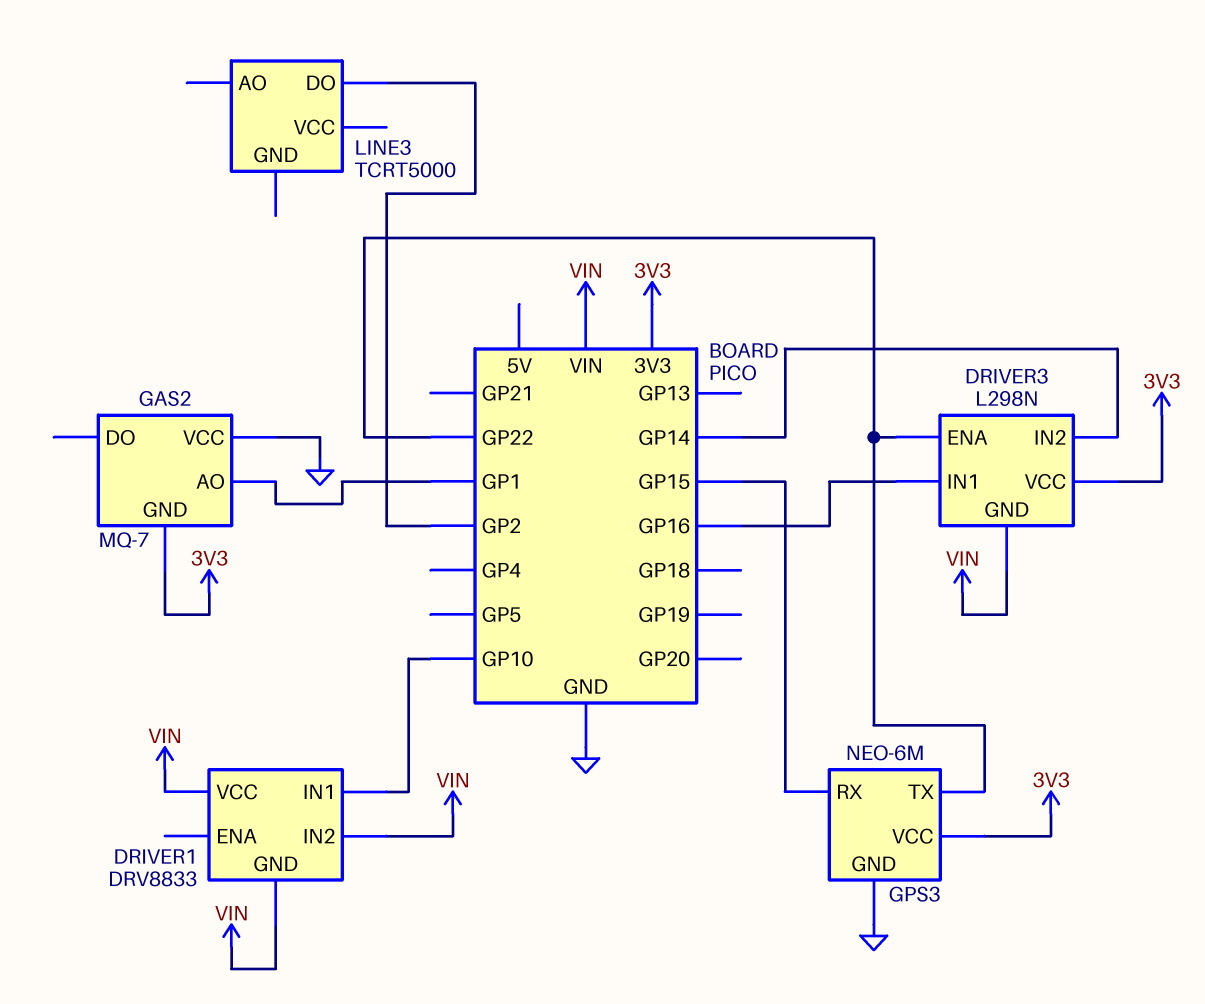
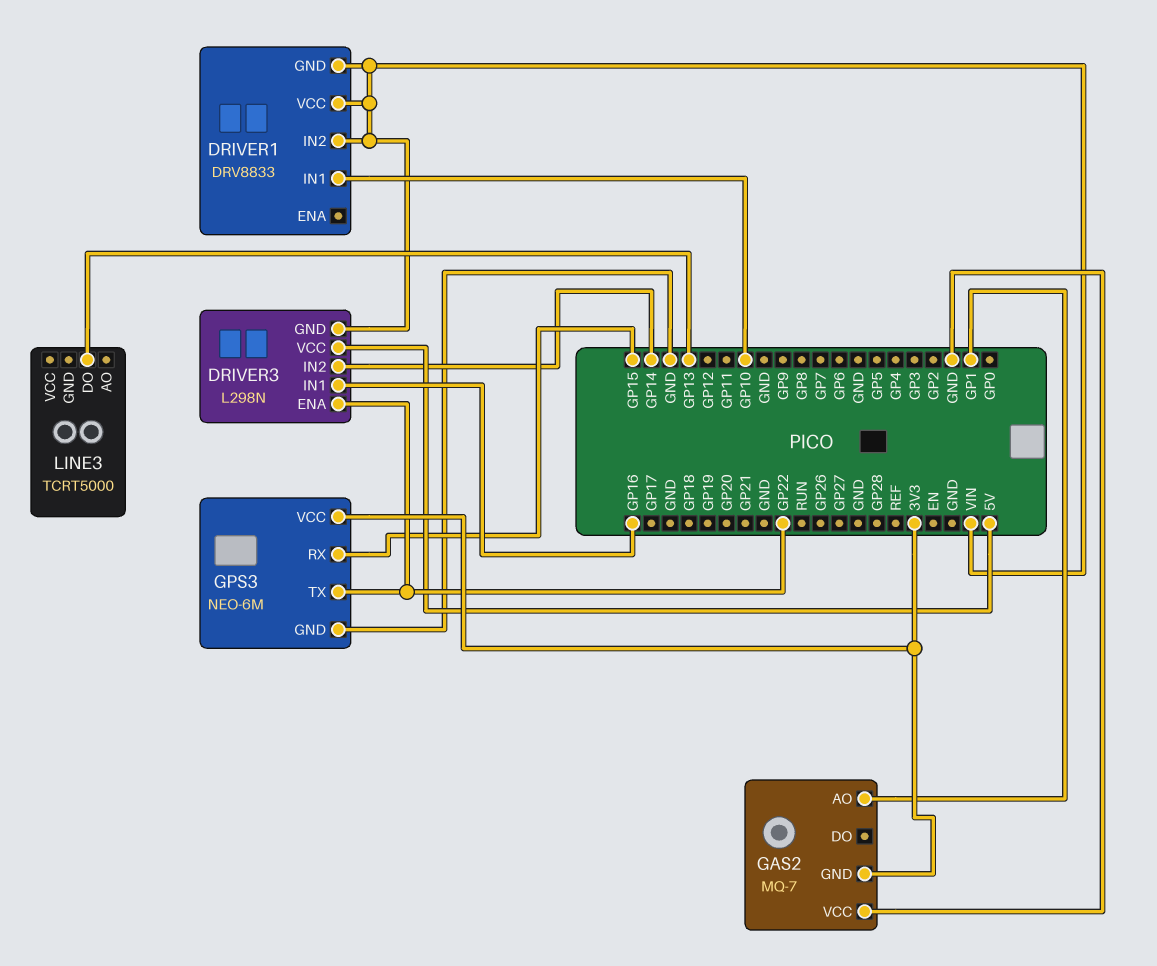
DRIVER3 pin VCC: 3V3 -> 5V
LINE3 pin DO: GP2 -> GP13

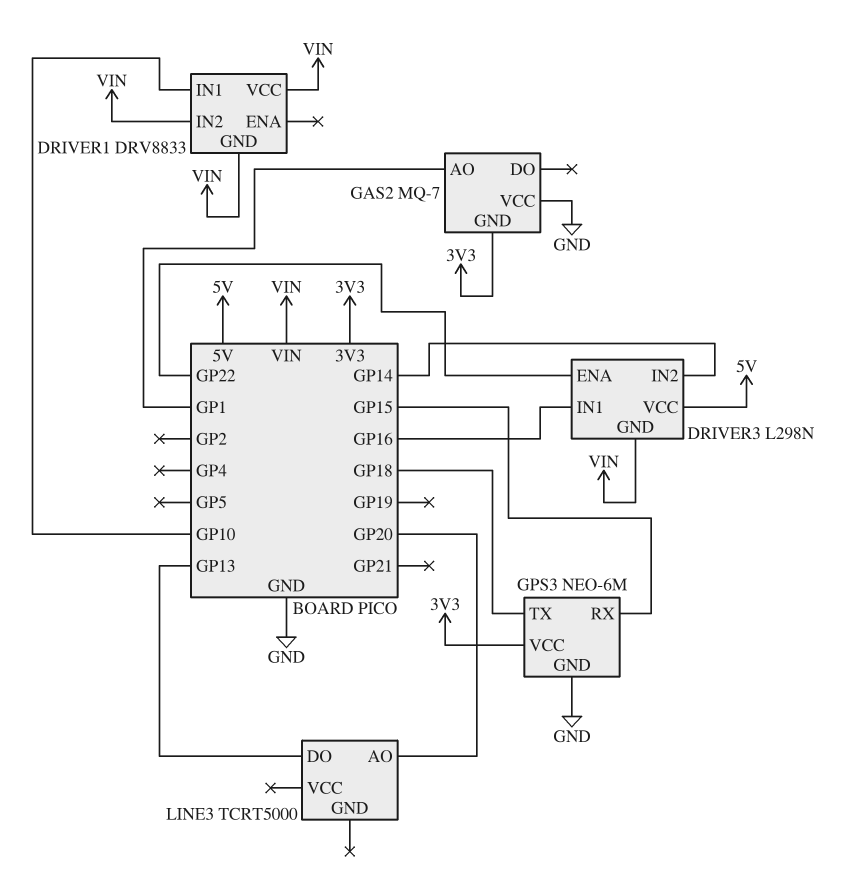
GPS3 pin TX: GP22 -> GP18
LINE3 pin AO: none -> GP20

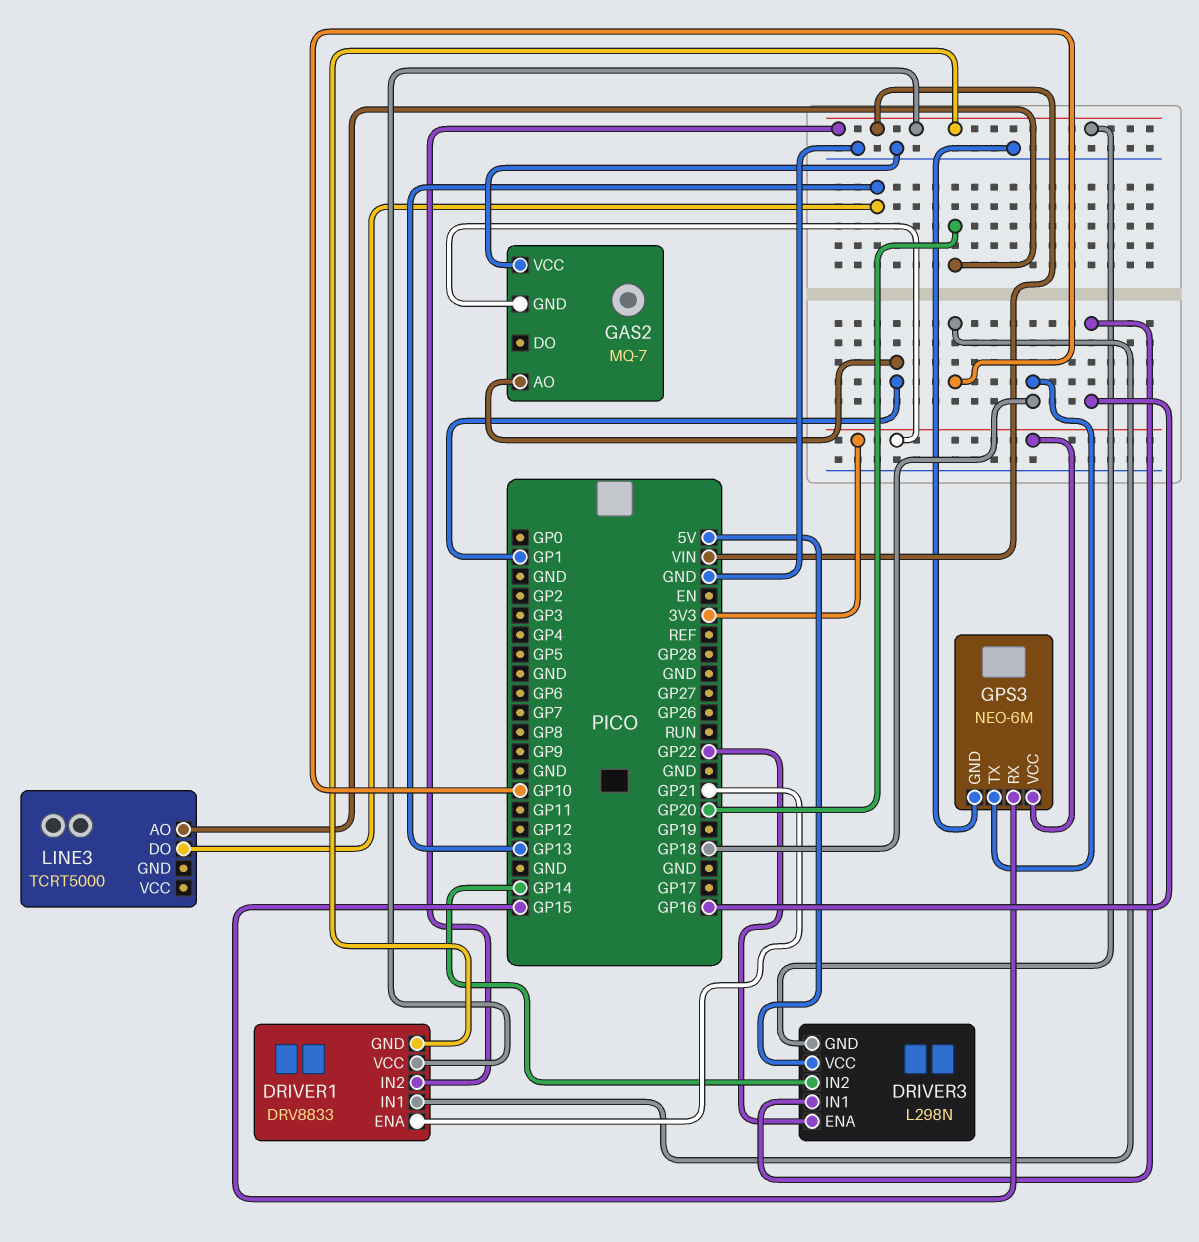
DRIVER1 pin ENA: none -> GP21

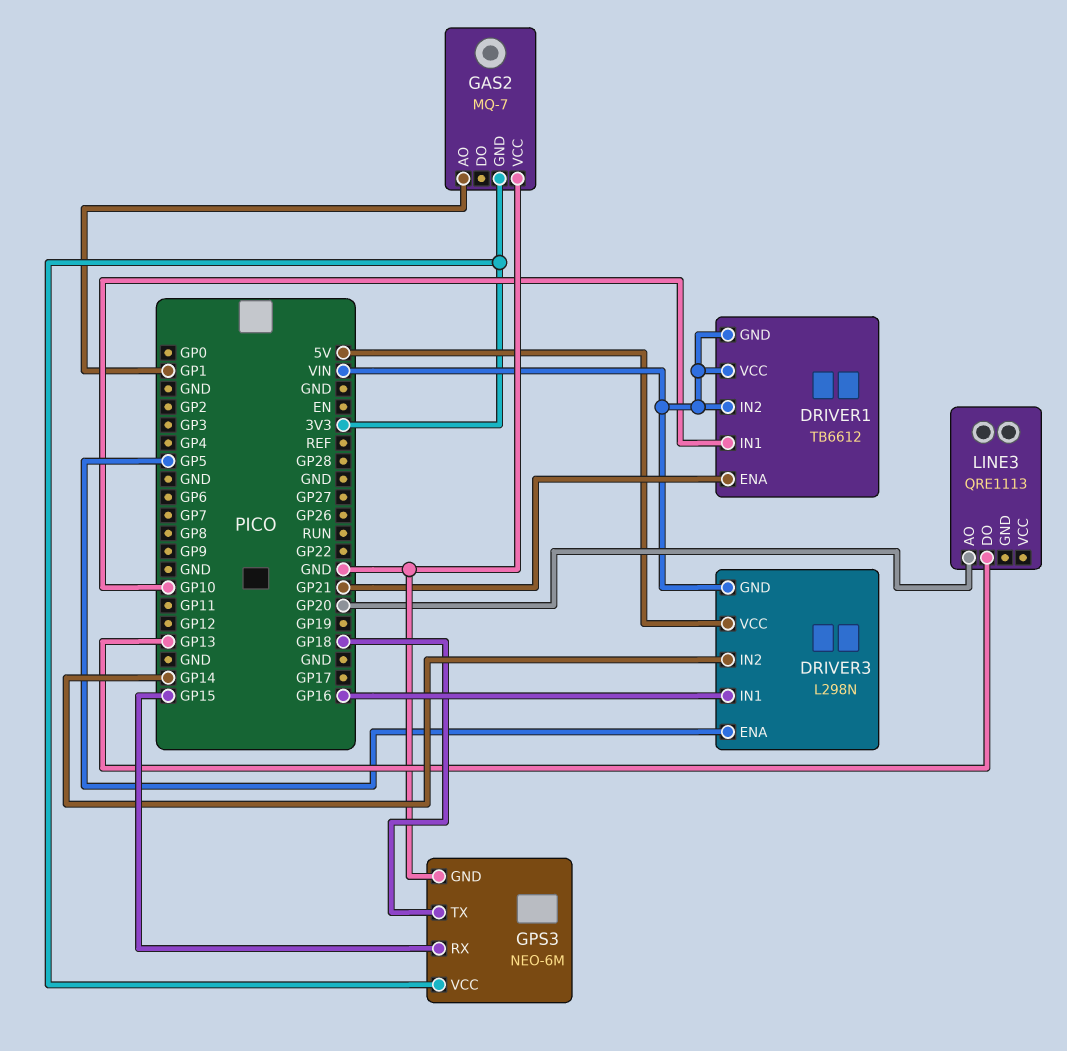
DRIVER1: DRV8833 -> TB6612
DRIVER3 pin ENA: GP22 -> GP5
LINE3: TCRT5000 -> QRE1113

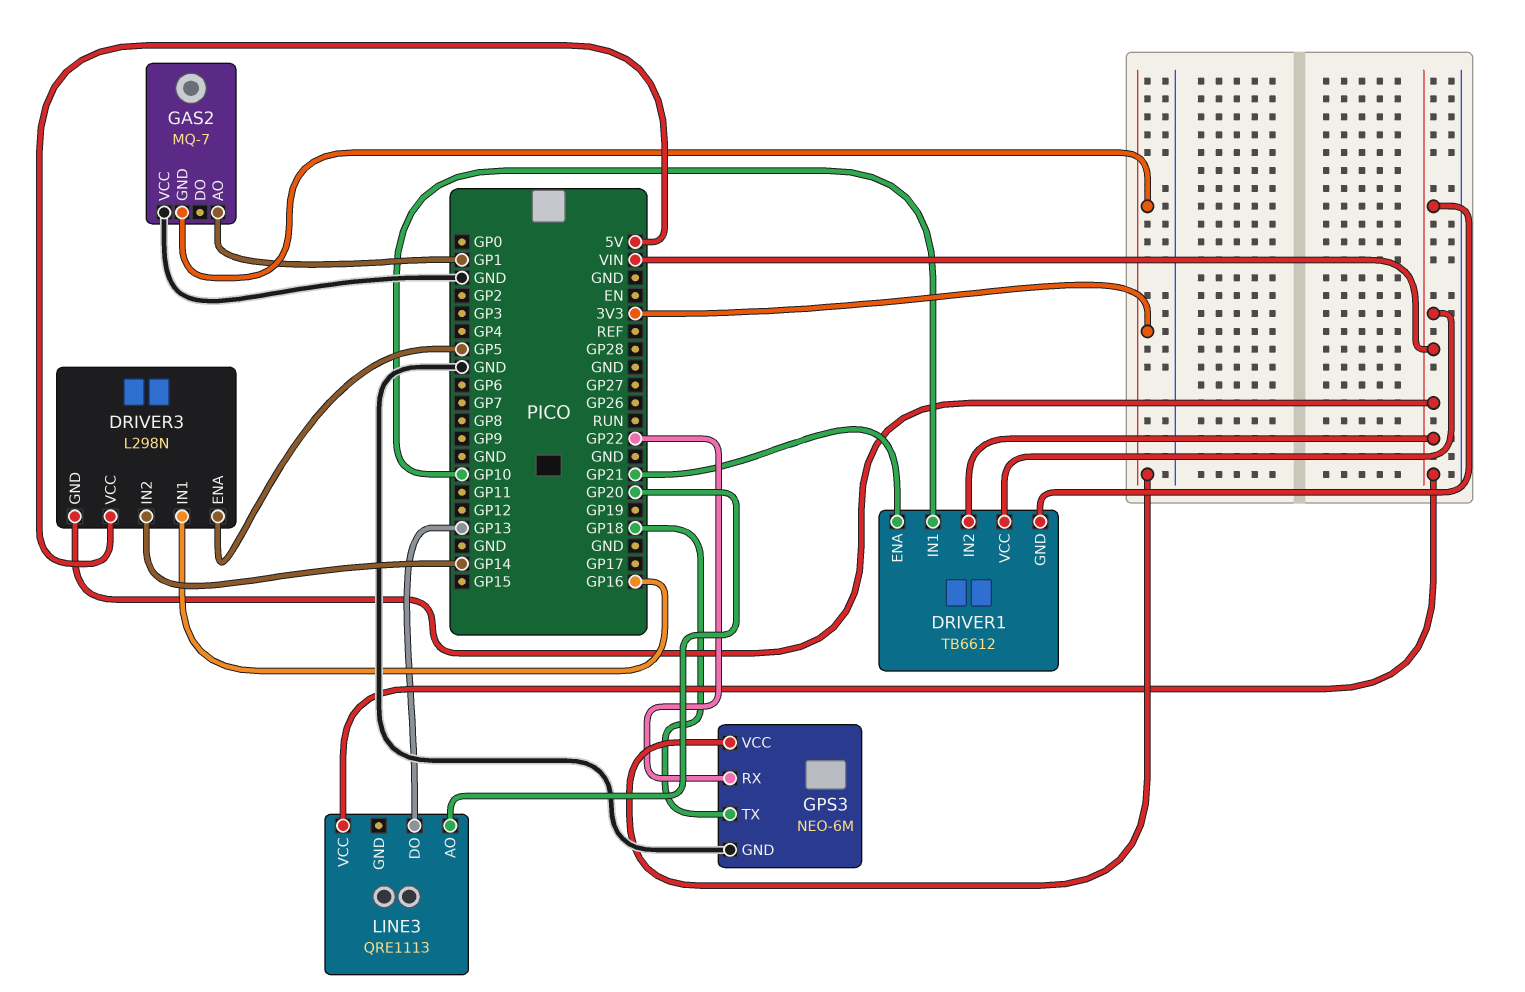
GPS3 pin RX: GP15 -> GP22
LINE3 pin VCC: none -> VIN

